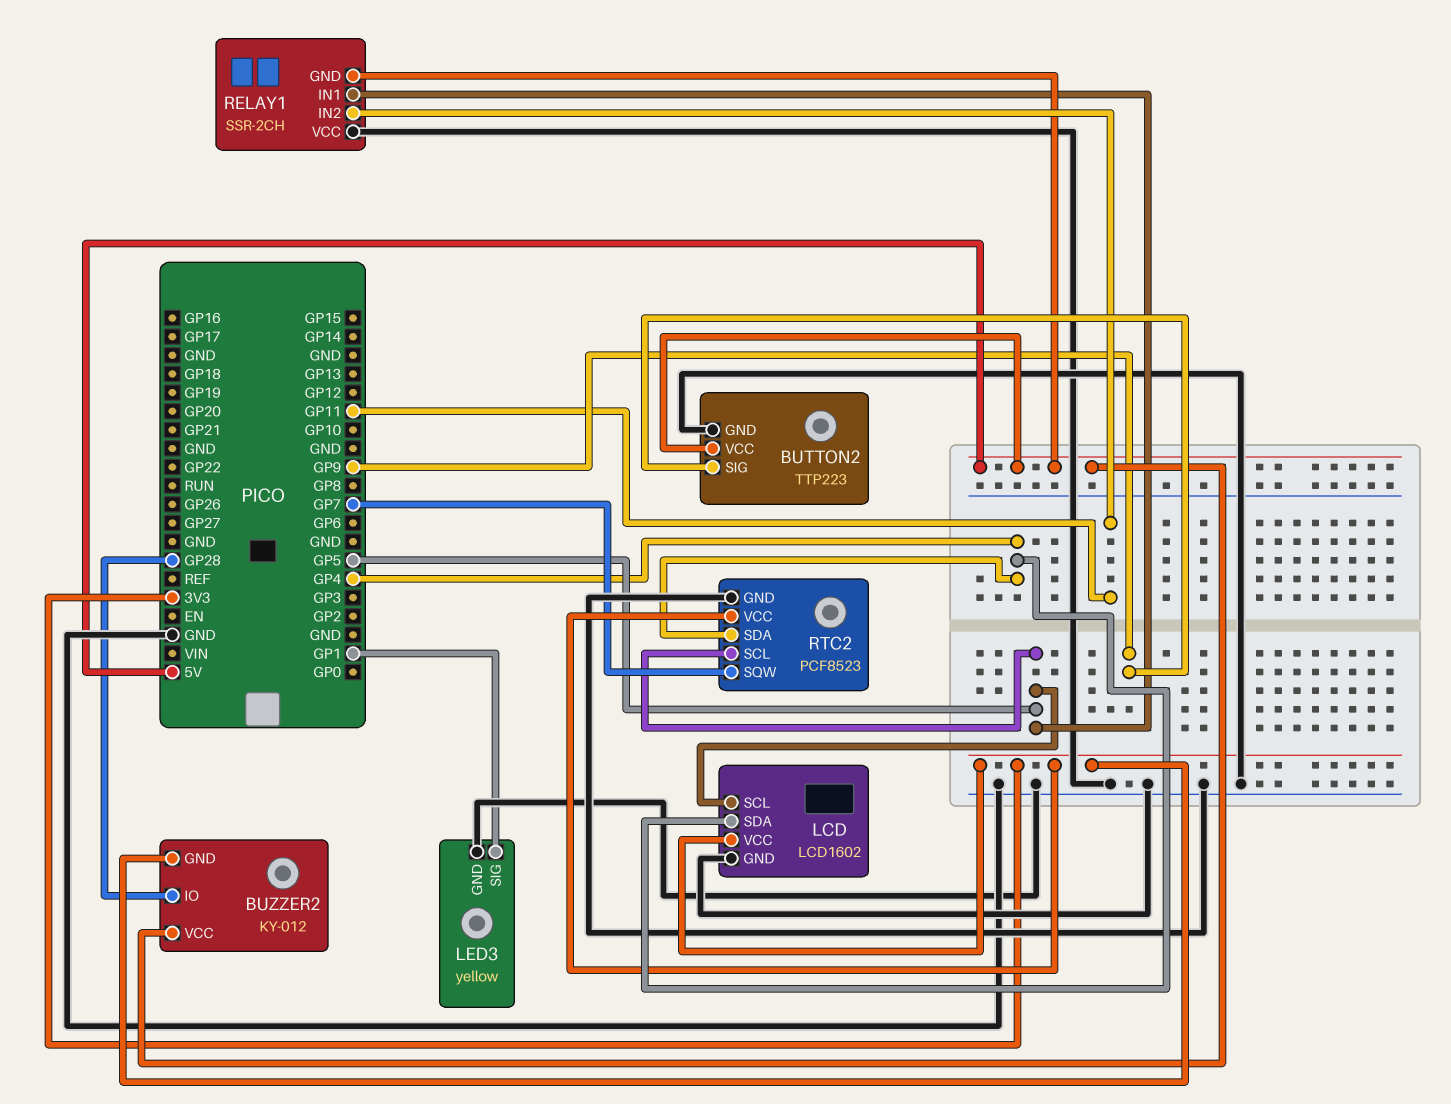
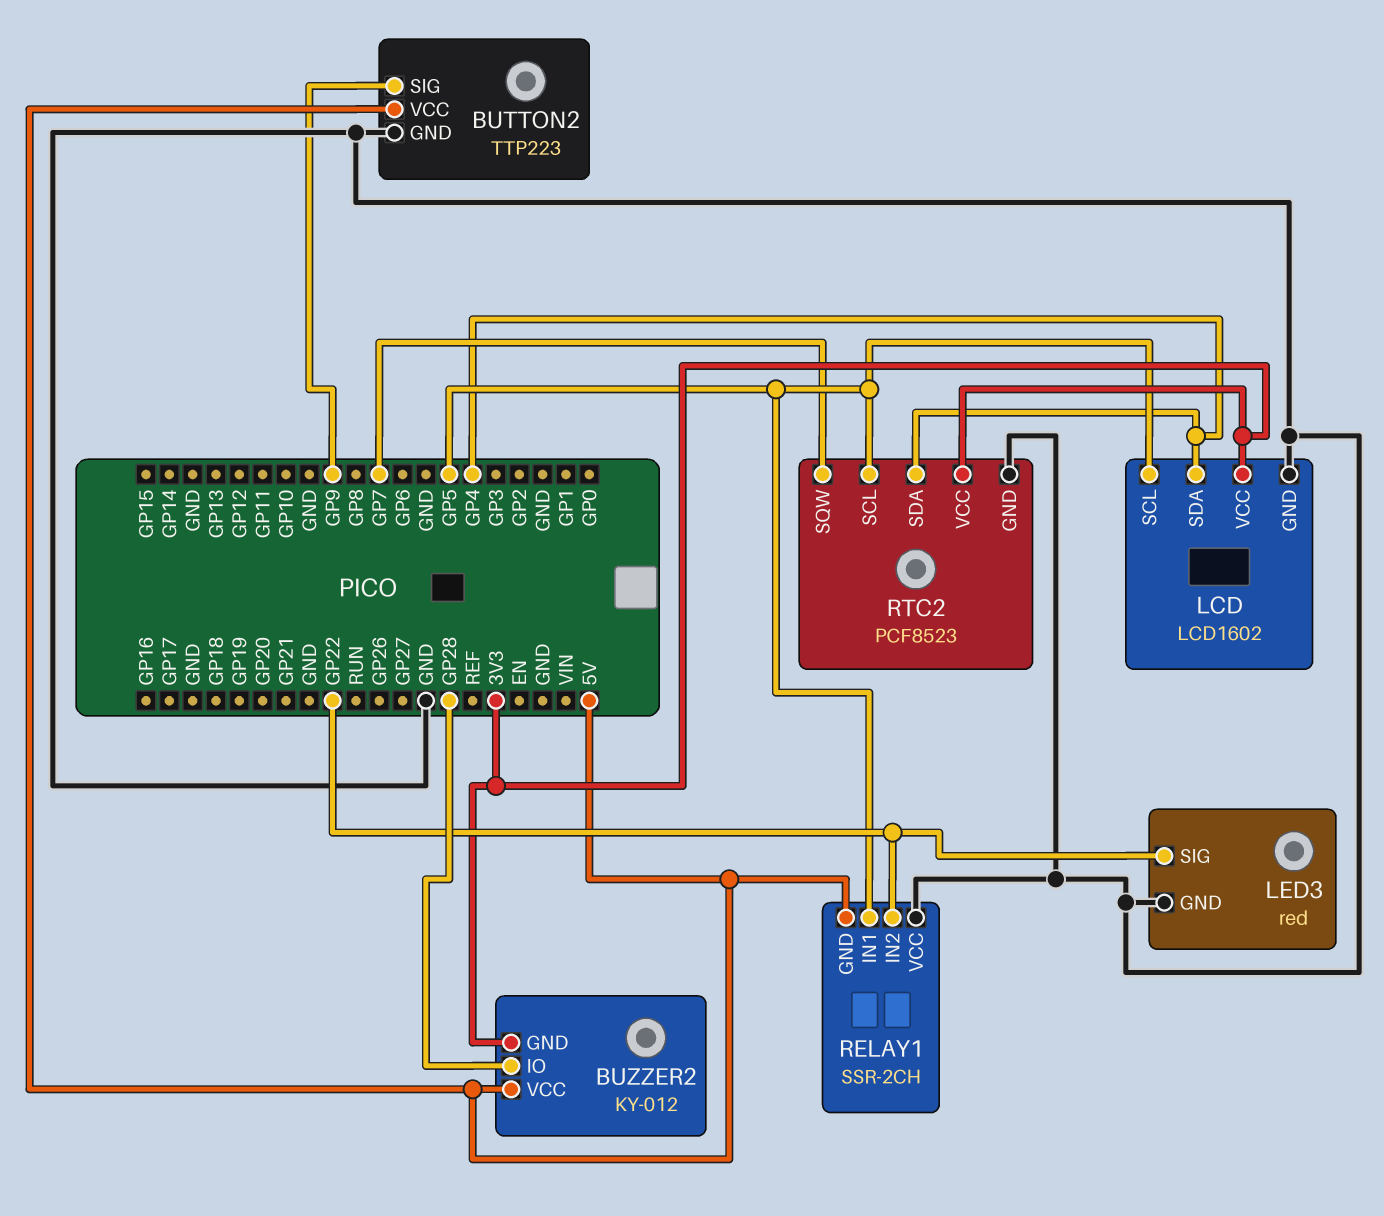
LED3: yellow -> red
LED3 pin SIG: GP1 -> GP22
RELAY1 pin IN2: GP11 -> GP22

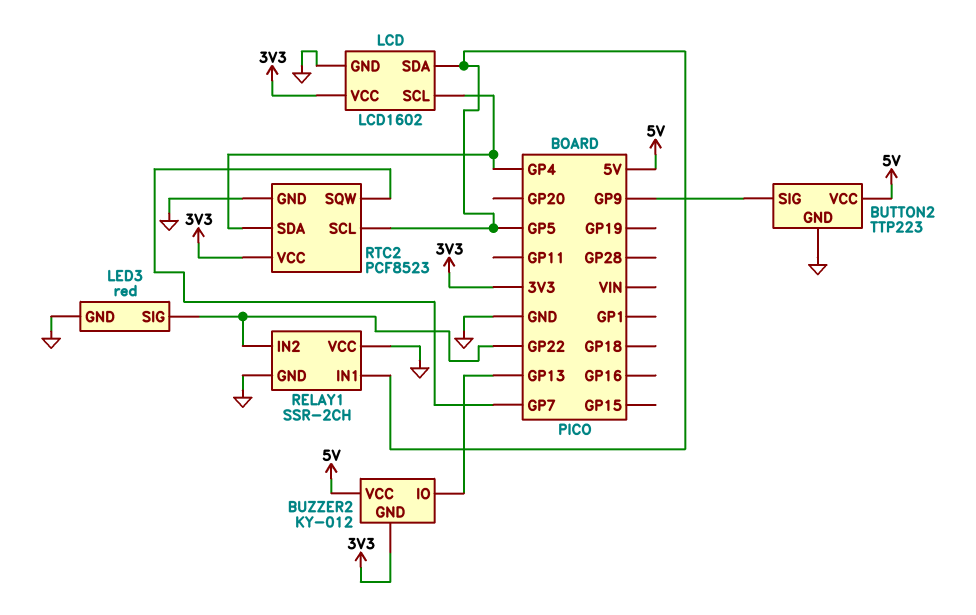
BUZZER2 pin IO: GP28 -> GP13
LCD pin SCL: GP5 -> GP4
LCD pin SDA: GP4 -> GP5
RELAY1 pin GND: 5V -> GND

